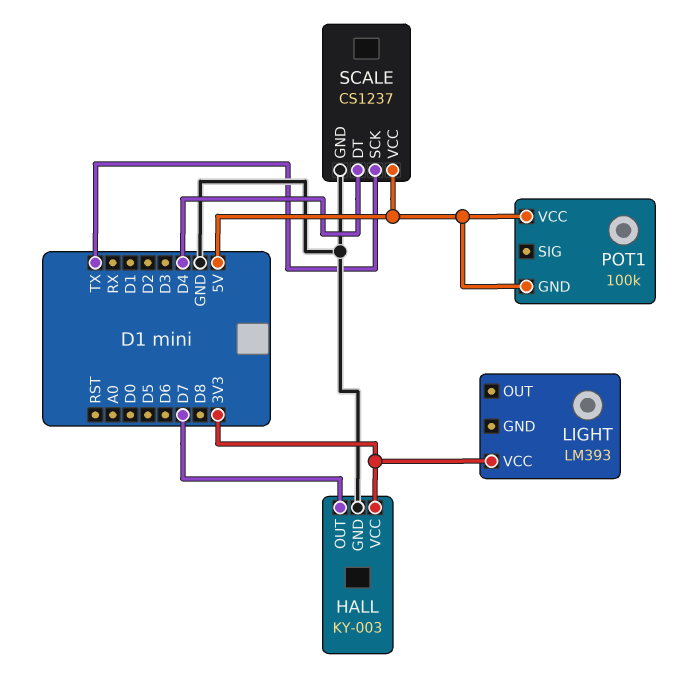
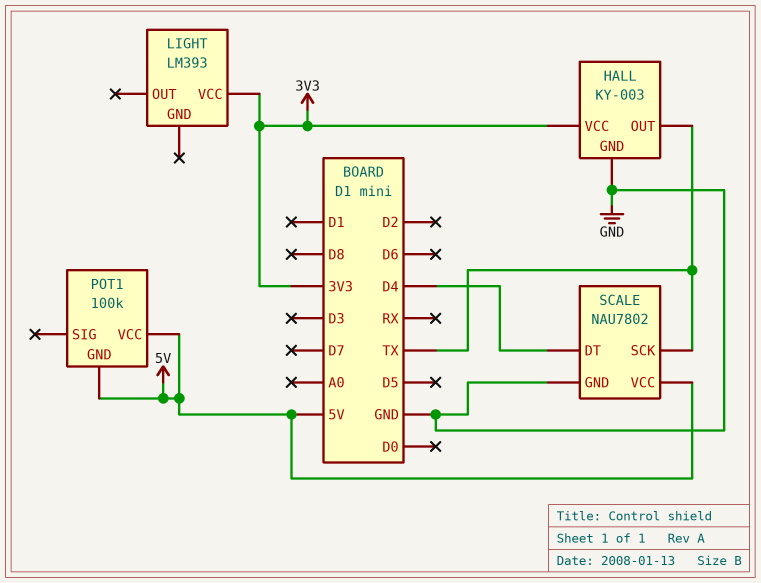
HALL pin OUT: D7 -> TX
SCALE: CS1237 -> NAU7802

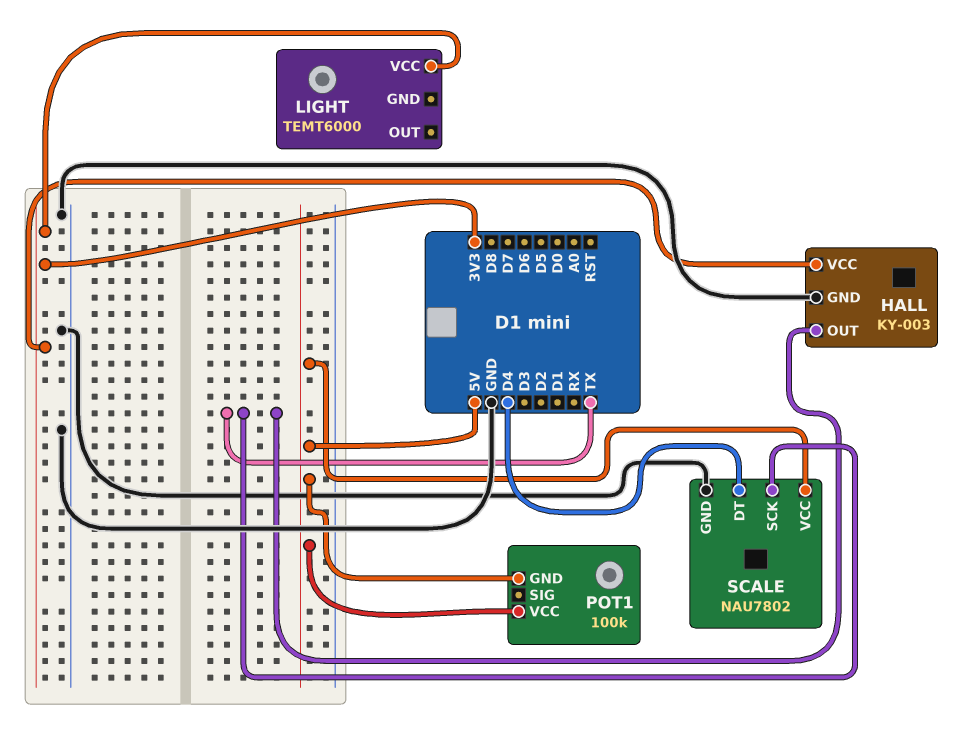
LIGHT: LM393 -> TEMT6000

